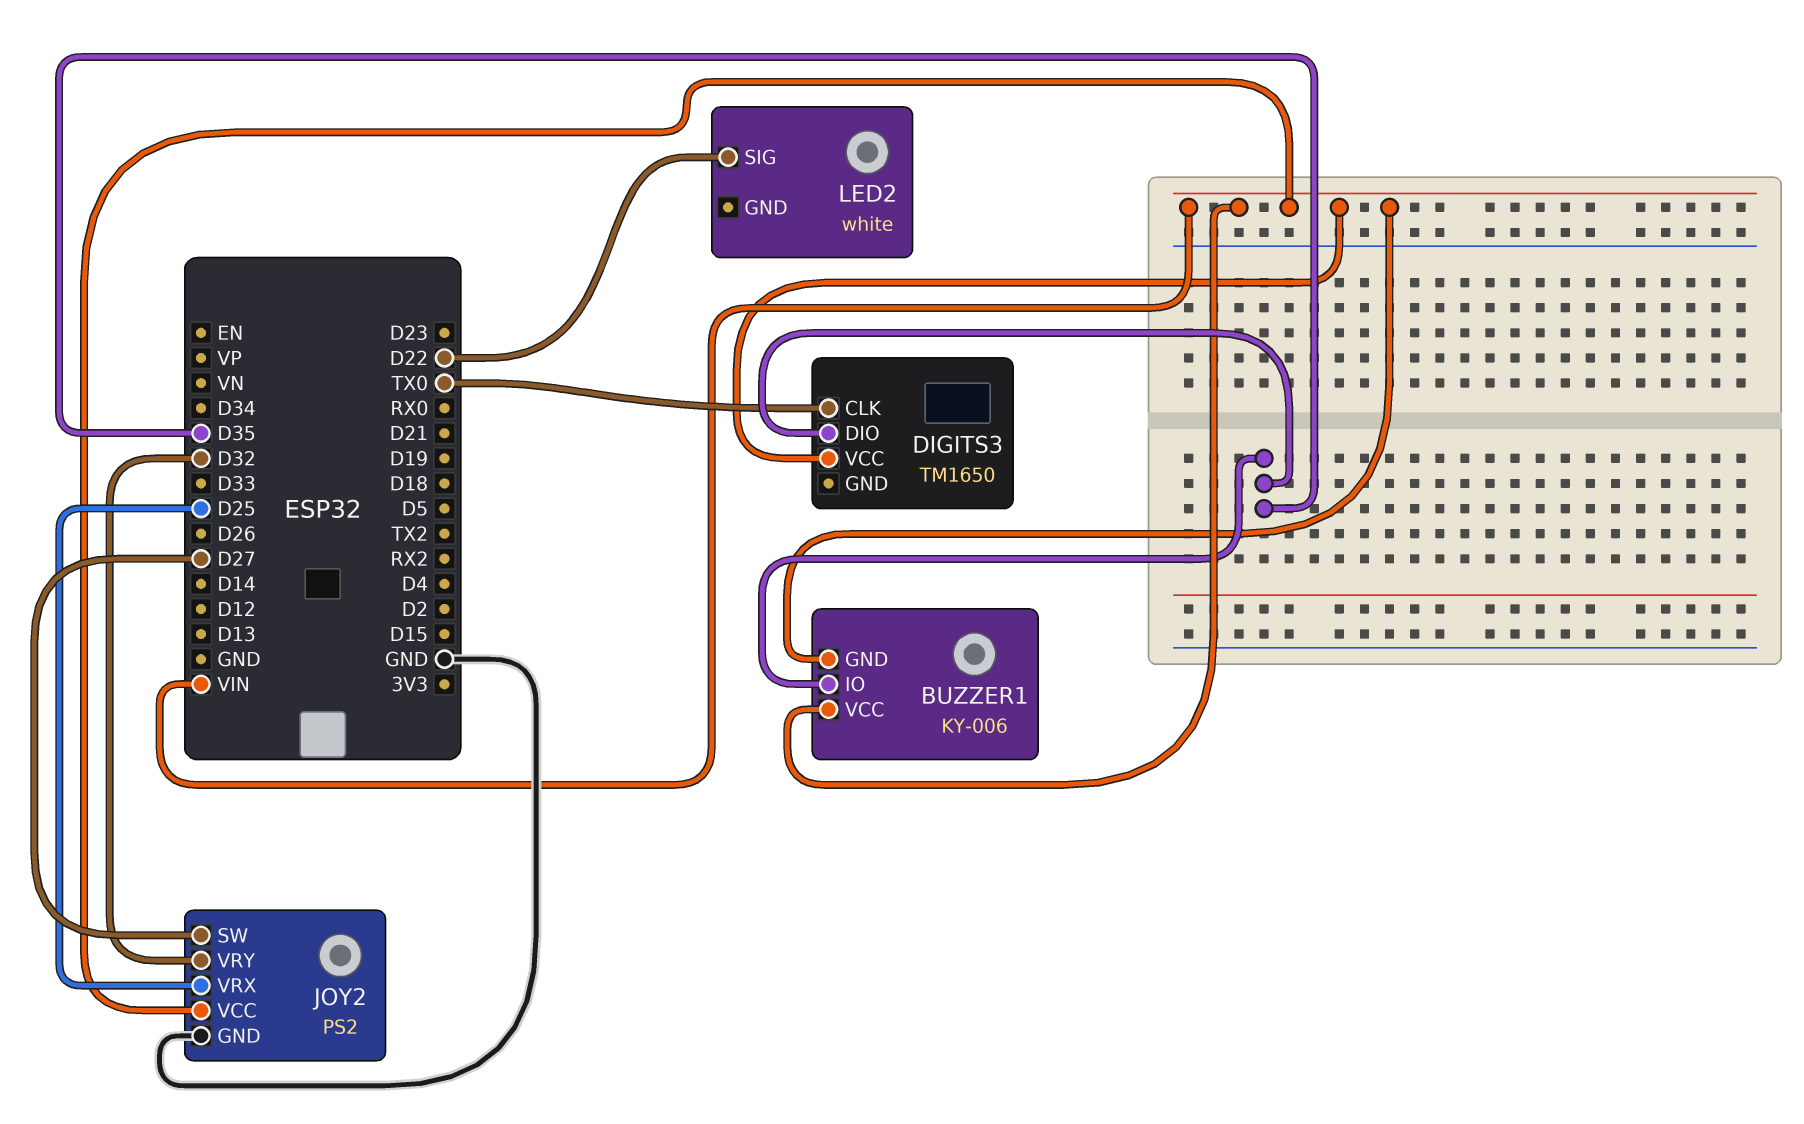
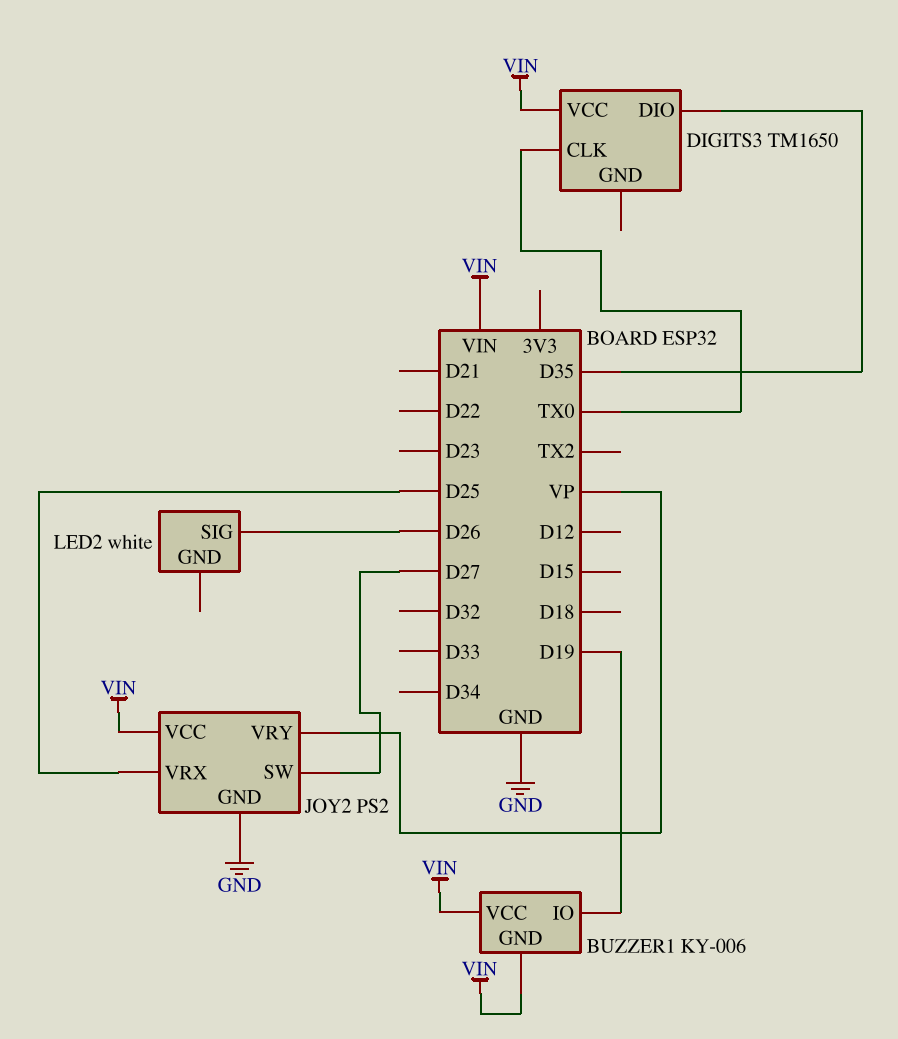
BUZZER1 pin IO: D35 -> D19
JOY2 pin VRY: D32 -> VP
LED2 pin SIG: D22 -> D26

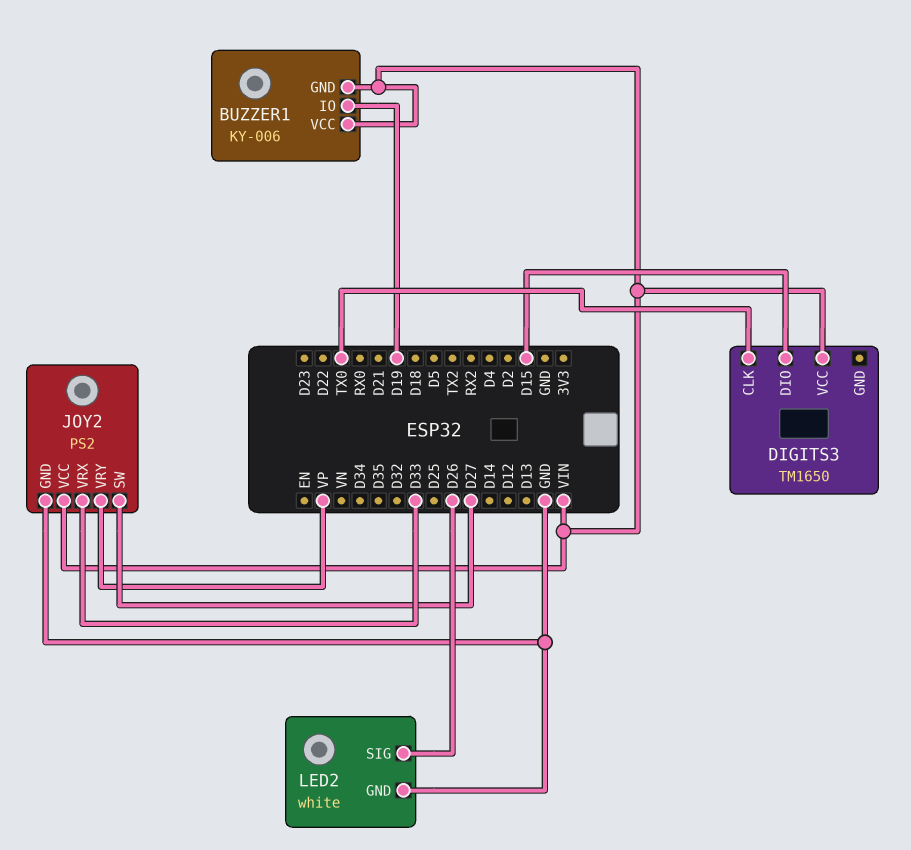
DIGITS3 pin DIO: D35 -> D15
JOY2 pin VRX: D25 -> D33
LED2 pin GND: none -> GND

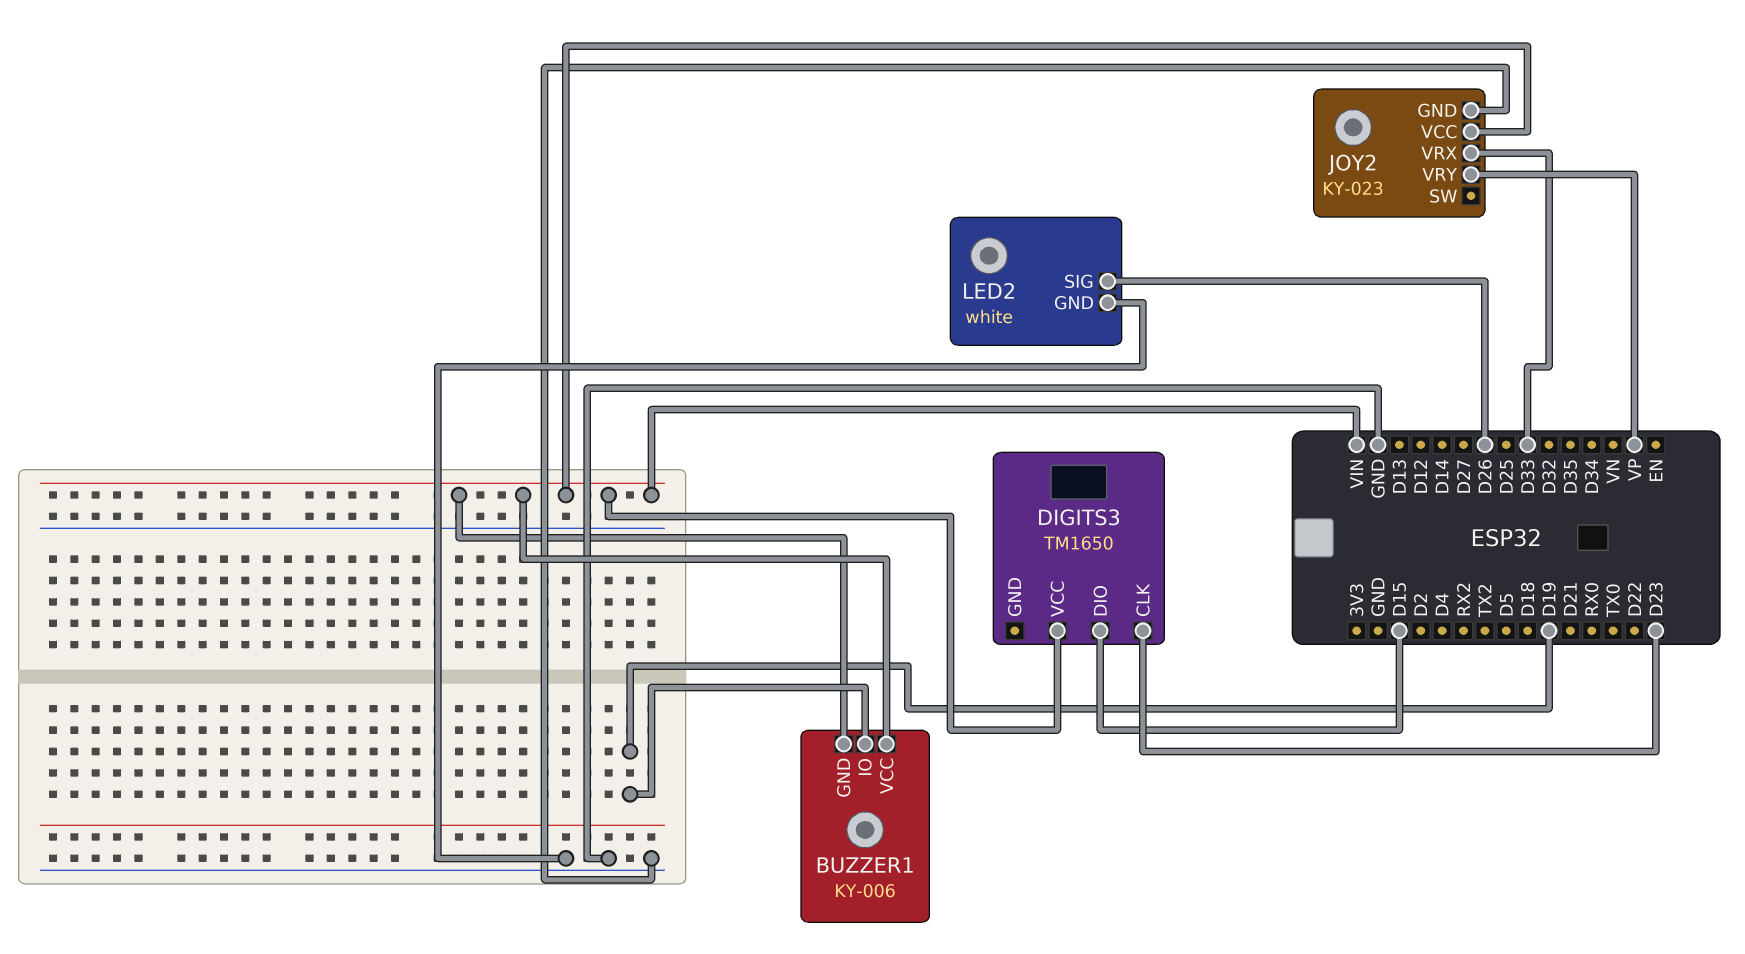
DIGITS3 pin CLK: TX0 -> D23
JOY2: PS2 -> KY-023
JOY2 pin SW: D27 -> none

